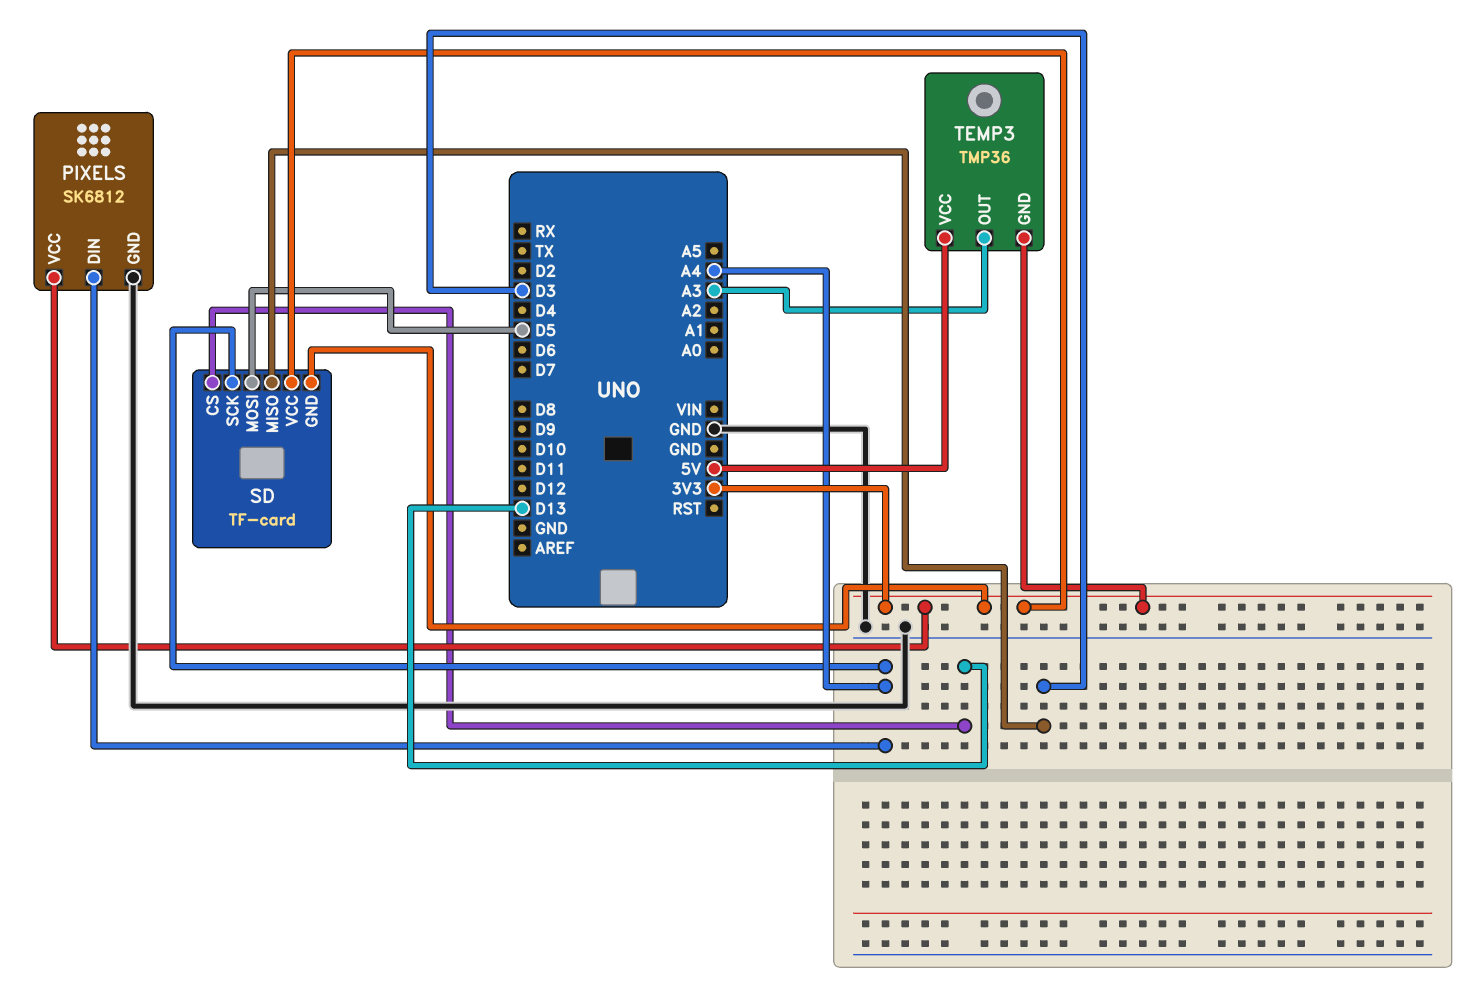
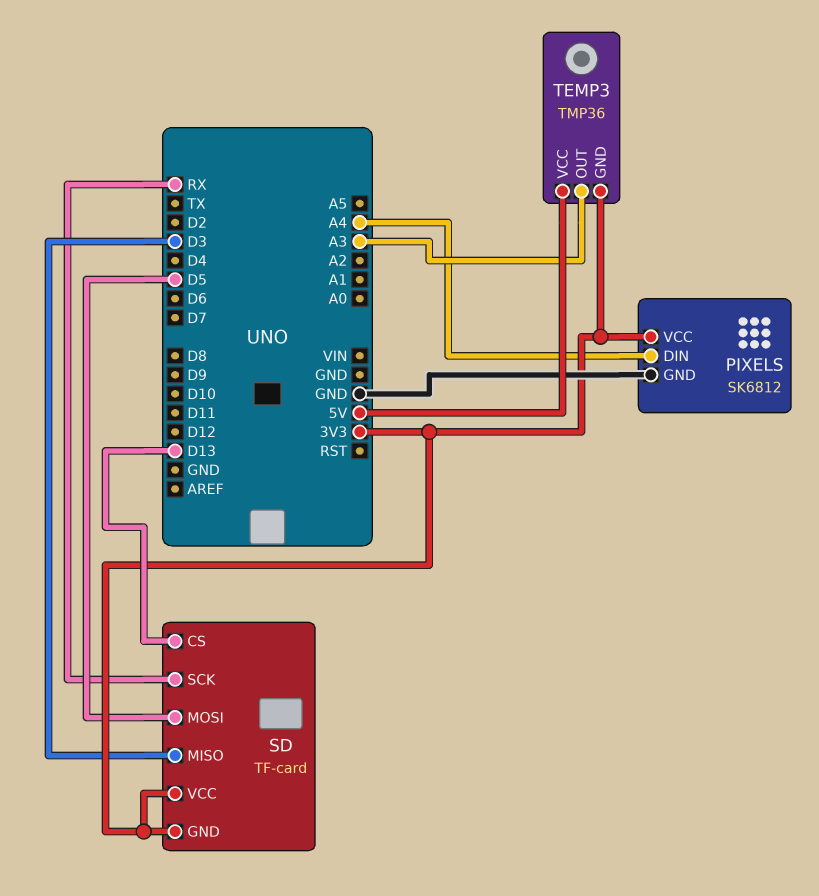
SD pin SCK: A4 -> RX

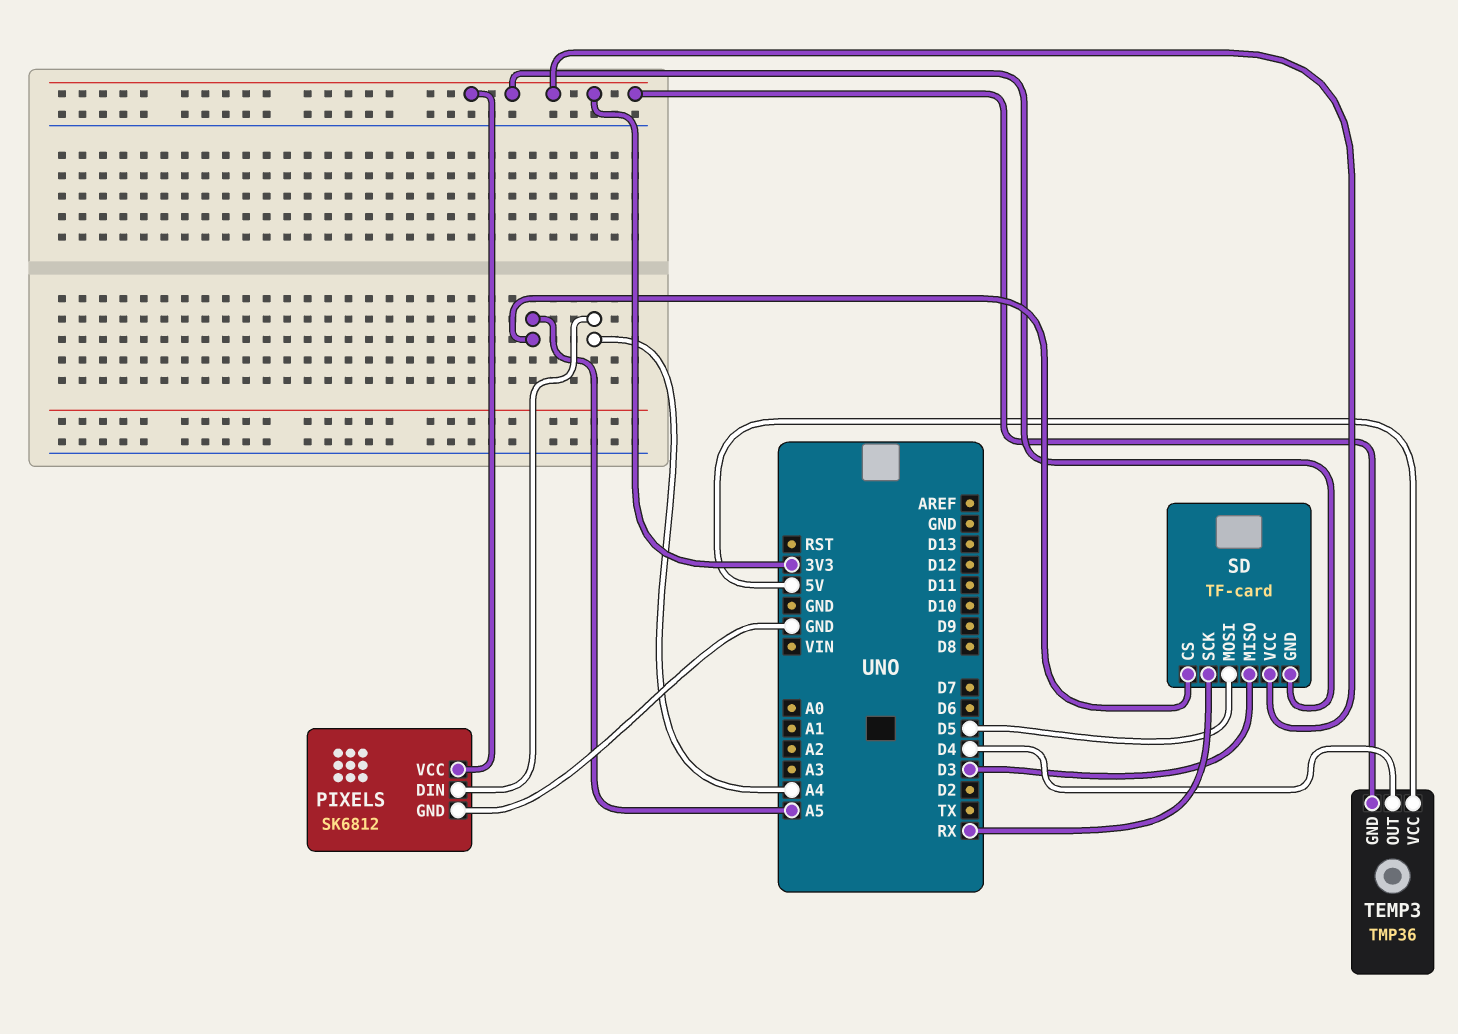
SD pin CS: D13 -> A5
TEMP3 pin OUT: A3 -> D4

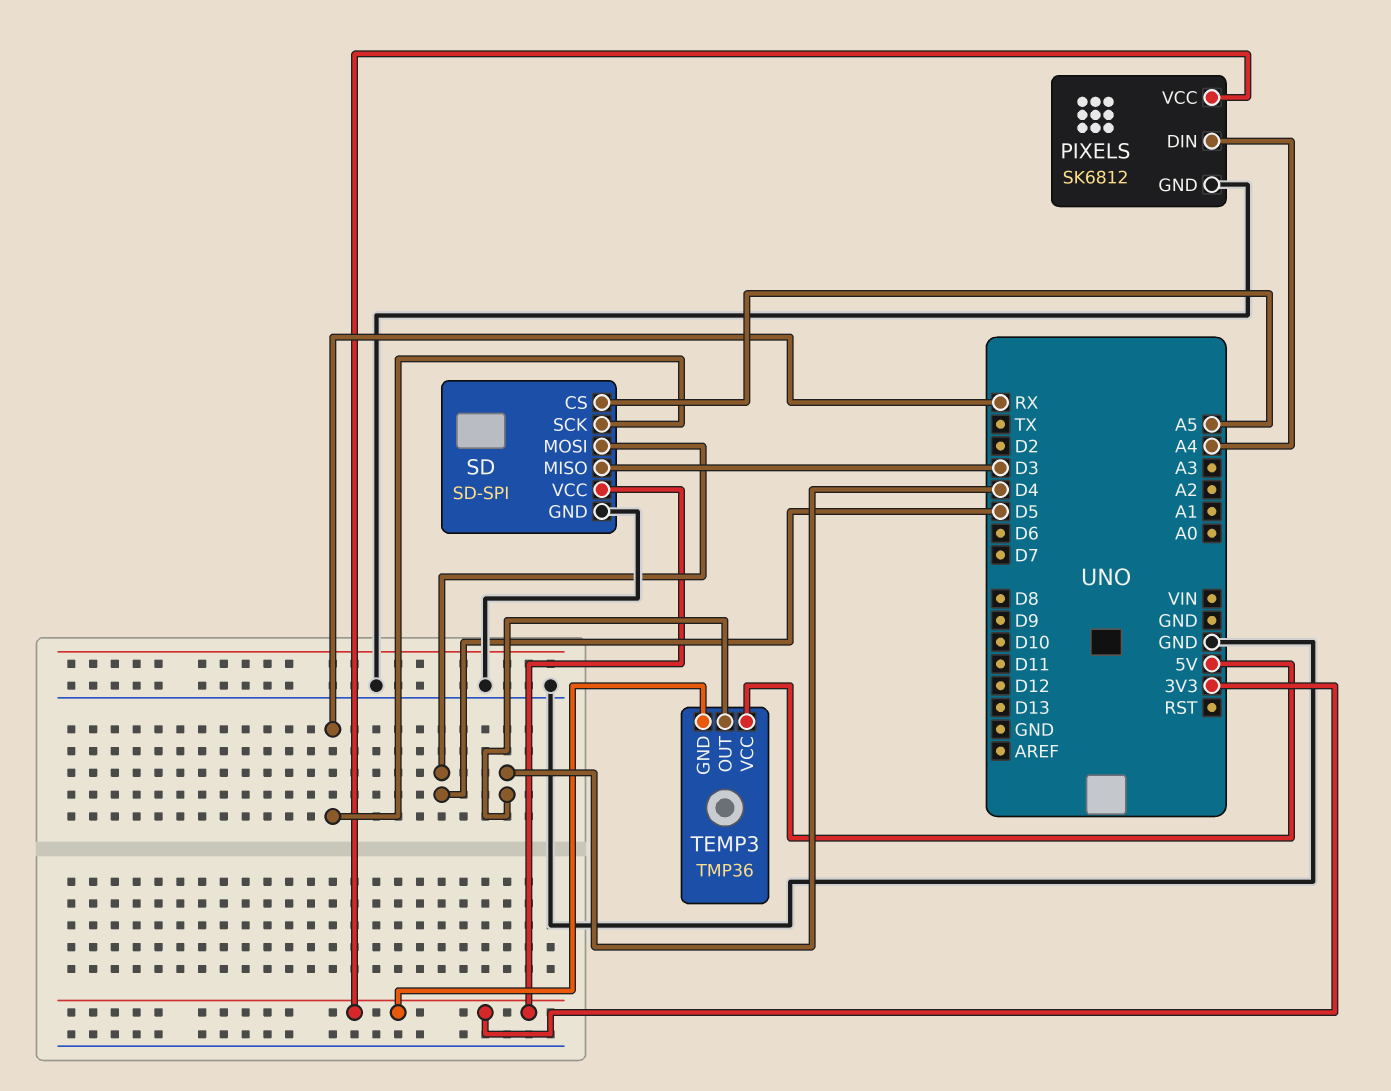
SD: TF-card -> SD-SPI
SD pin GND: 3V3 -> GND

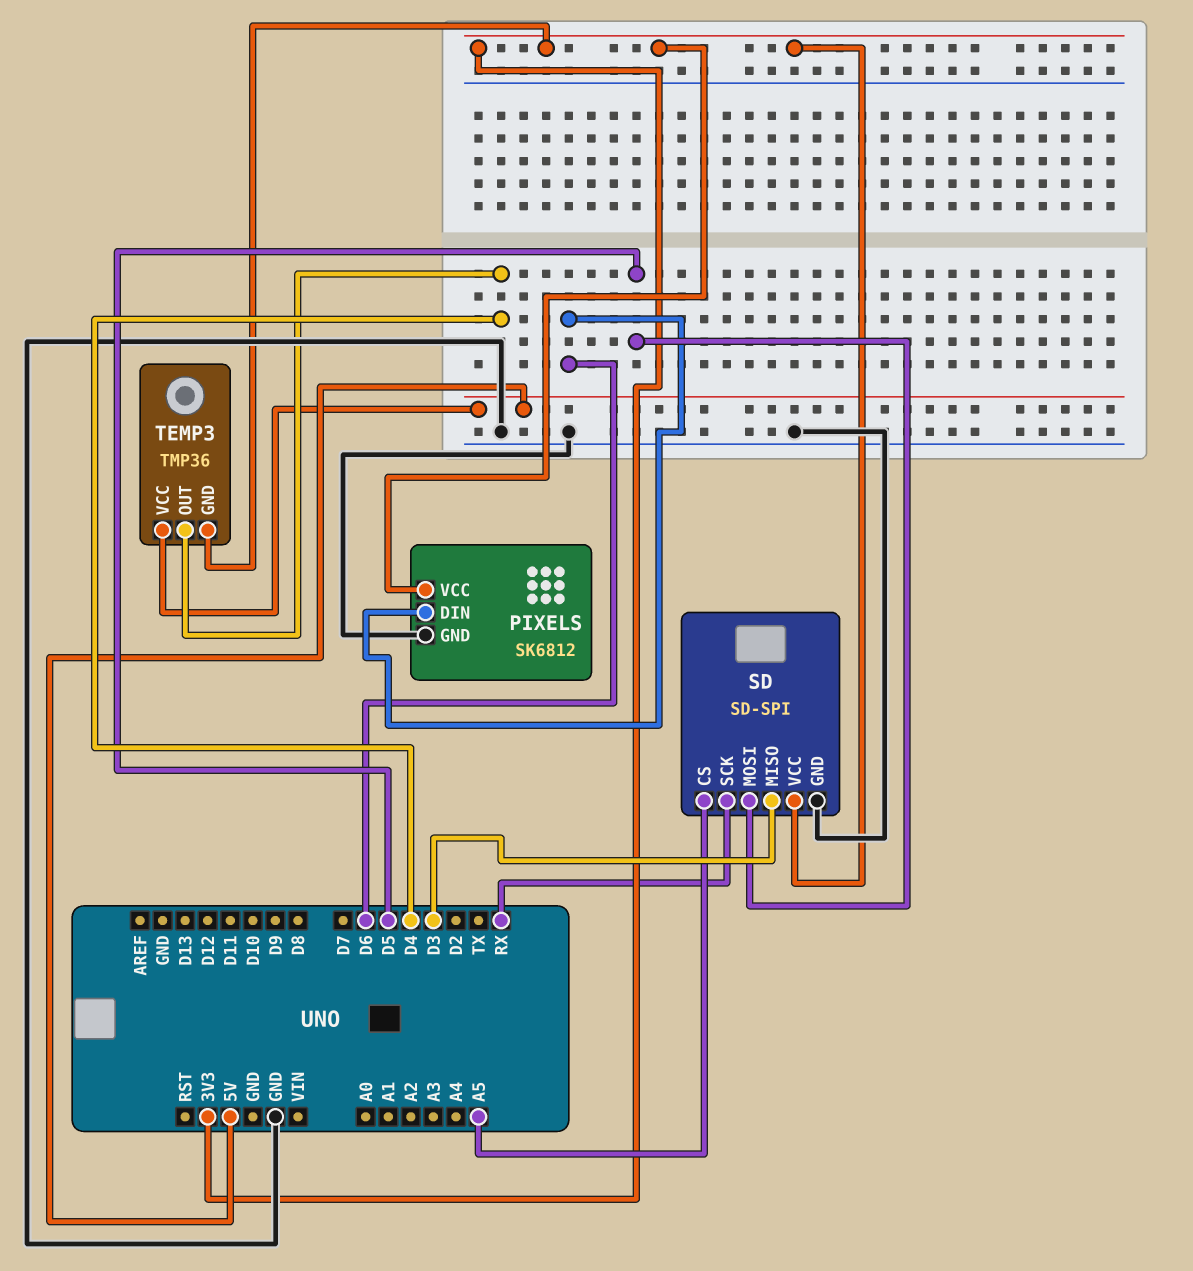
PIXELS pin DIN: A4 -> D6

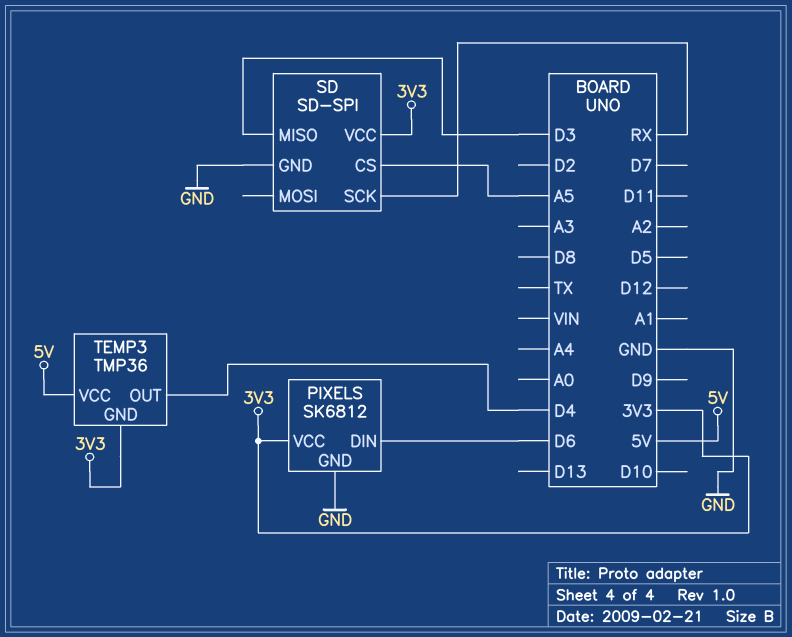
SD pin MOSI: D5 -> none

